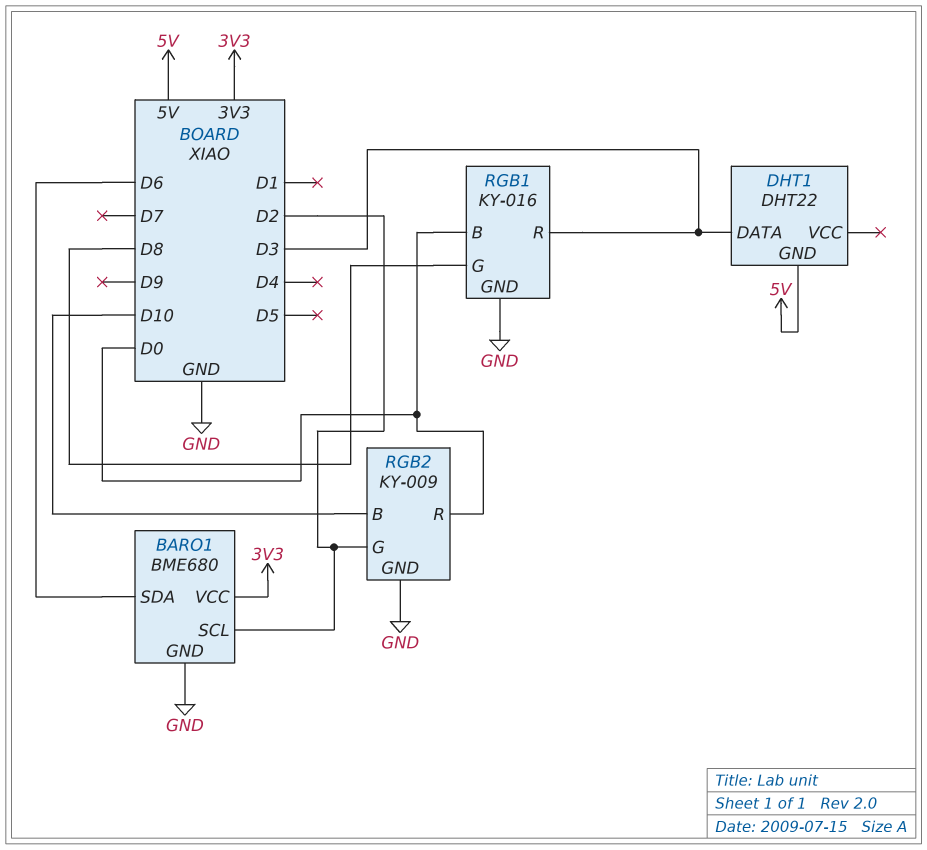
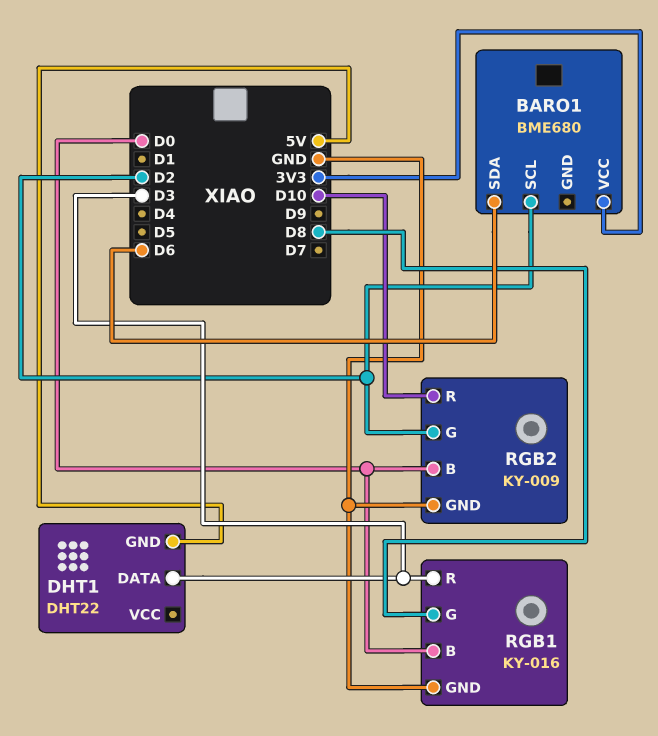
BARO1 pin GND: GND -> none
RGB2 pin B: D10 -> D0
RGB2 pin R: D0 -> D10

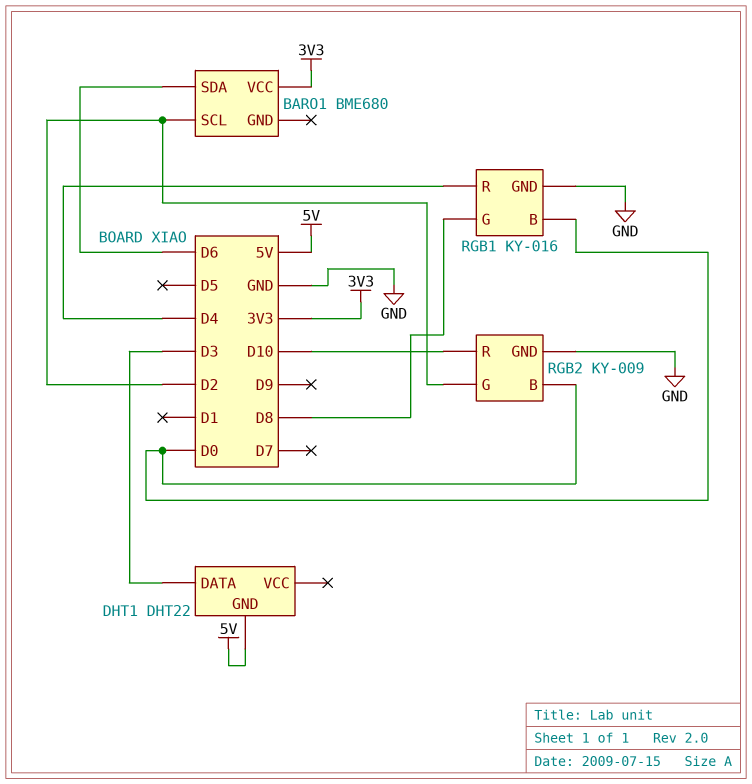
RGB1 pin R: D3 -> D4

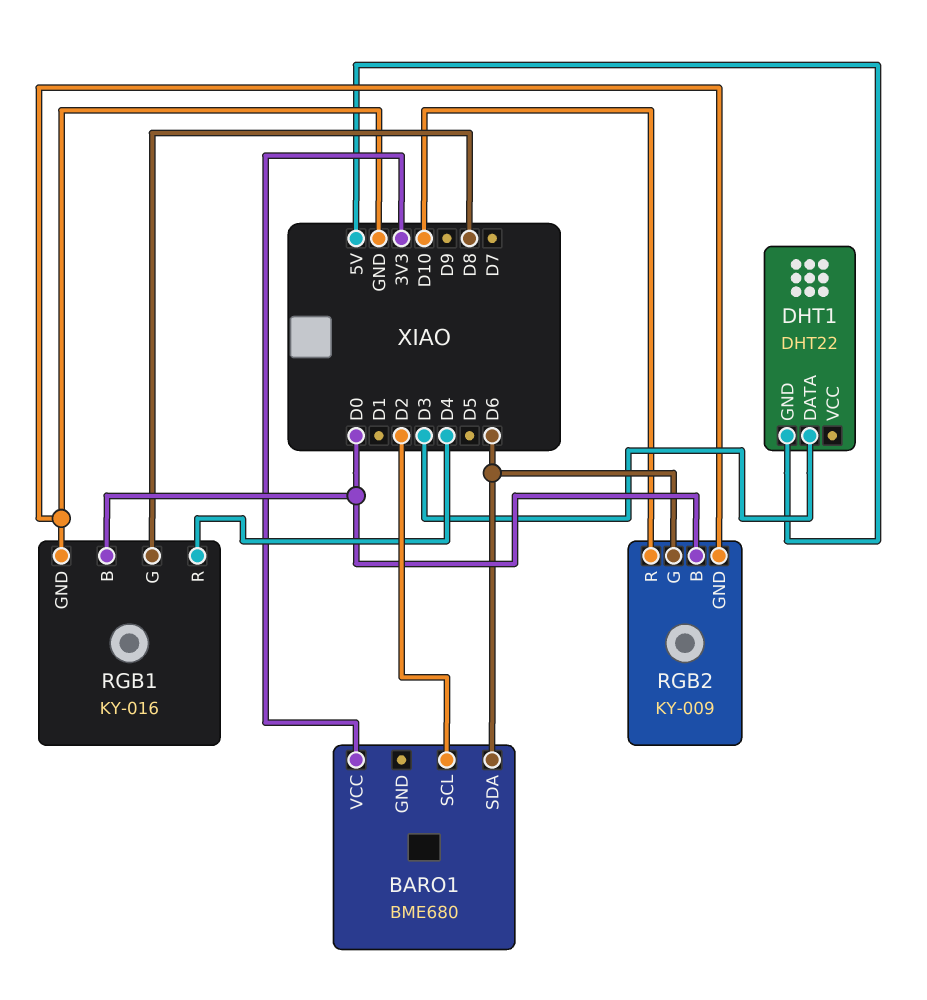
RGB2 pin G: D2 -> D6

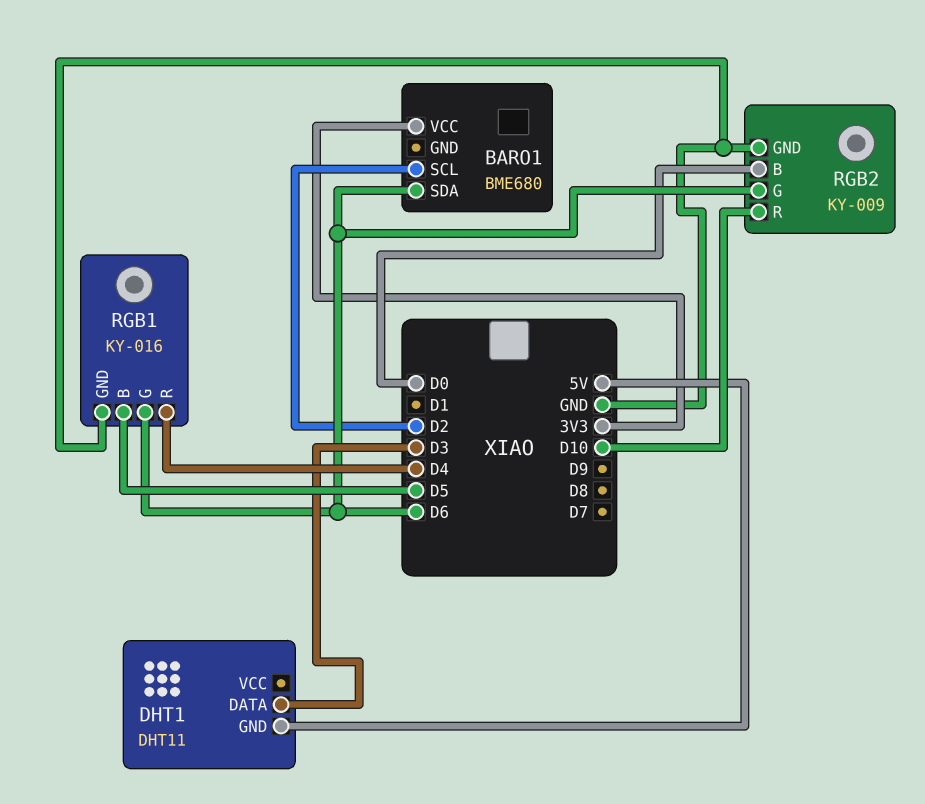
DHT1: DHT22 -> DHT11
RGB1 pin B: D0 -> D5
RGB1 pin G: D8 -> D6

